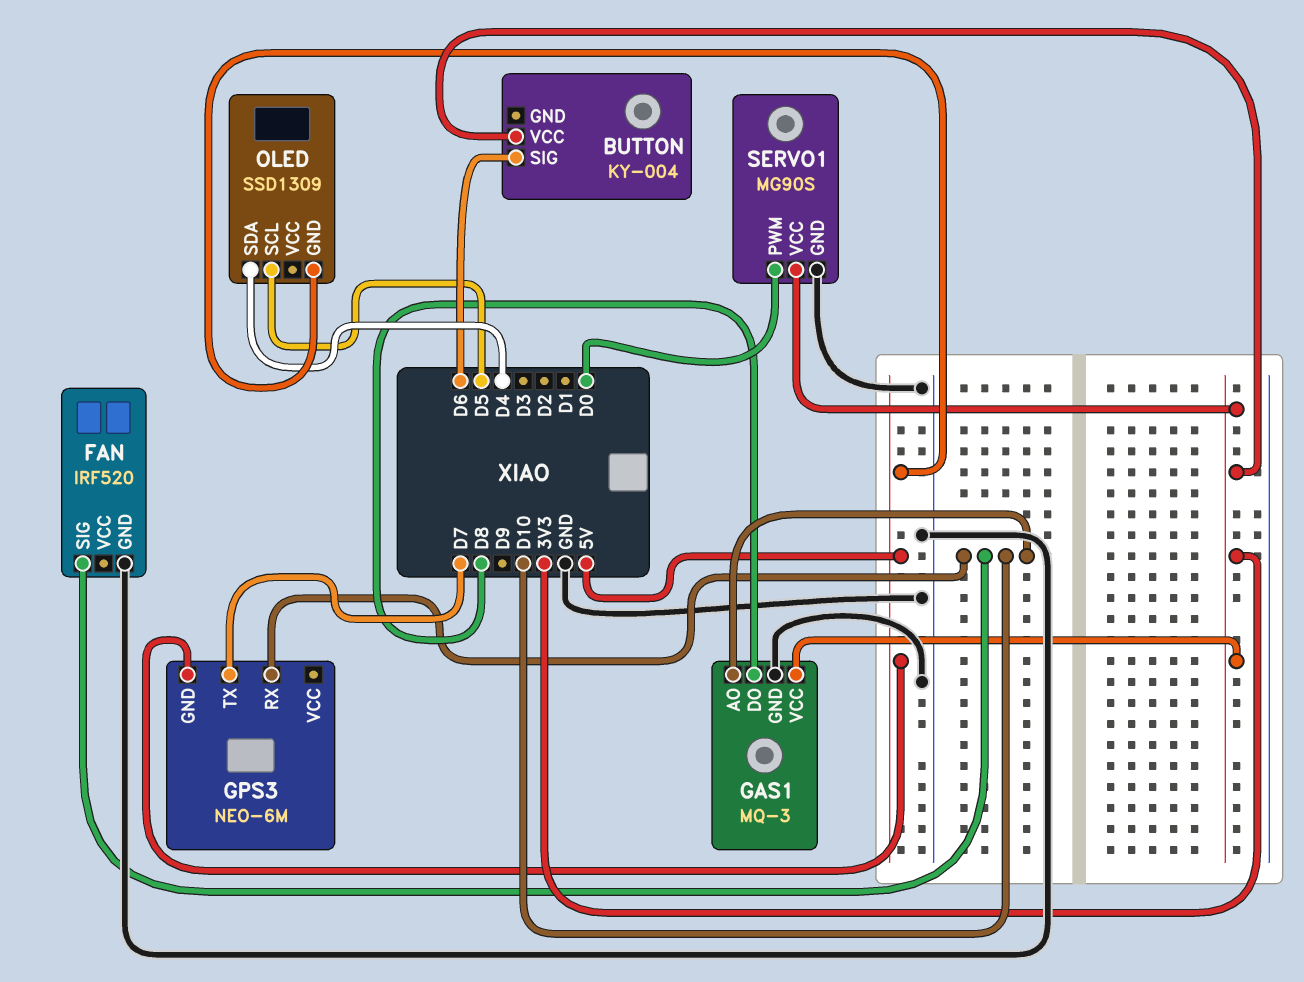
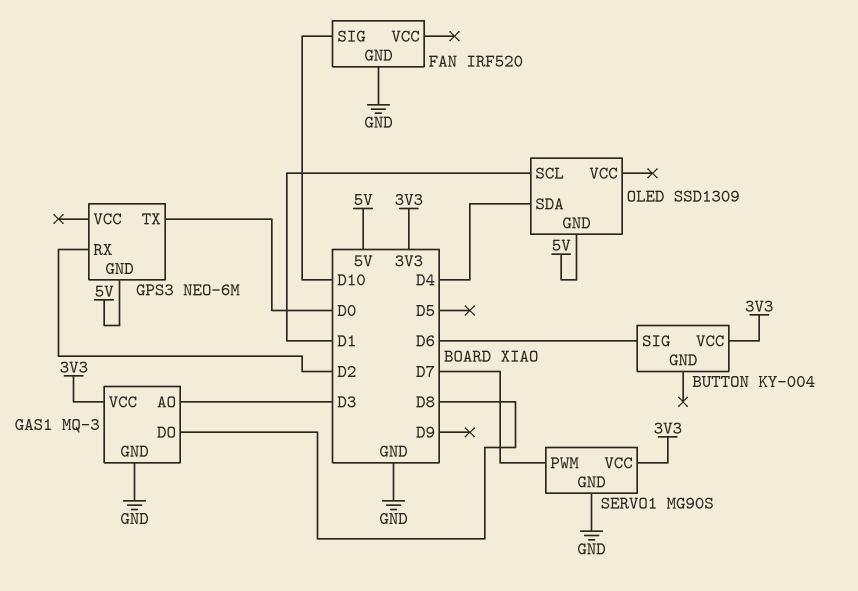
GAS1 pin AO: D10 -> D3
GPS3 pin RX: D10 -> D2
GPS3 pin TX: D7 -> D0
OLED pin SCL: D5 -> D1
SERVO1 pin PWM: D0 -> D7

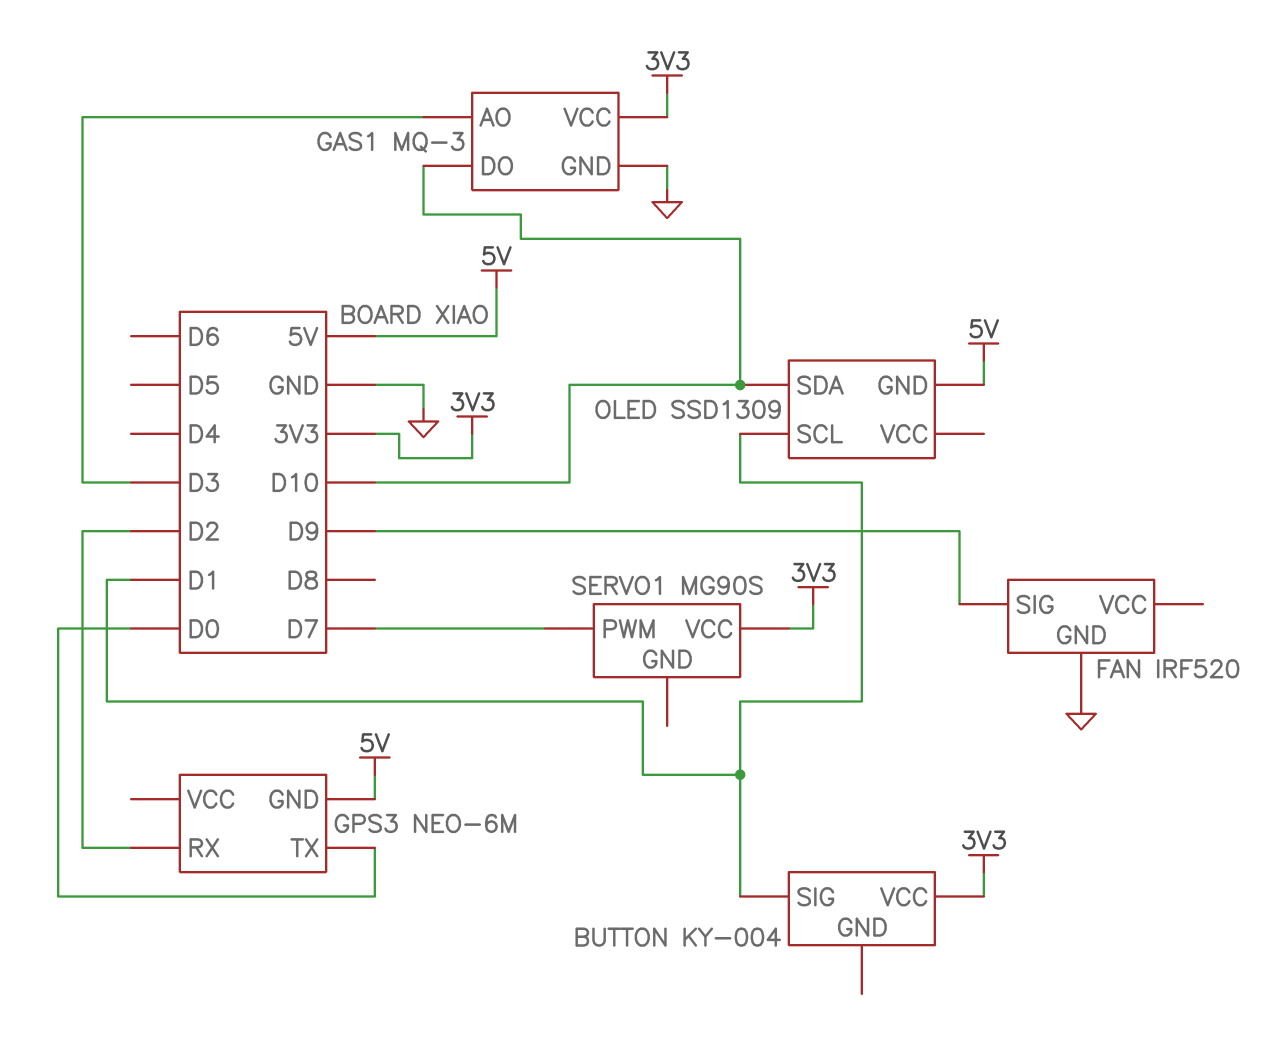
BUTTON pin SIG: D6 -> D1
FAN pin SIG: D10 -> D9
GAS1 pin DO: D8 -> D10
OLED pin SDA: D4 -> D10
SERVO1 pin GND: GND -> none

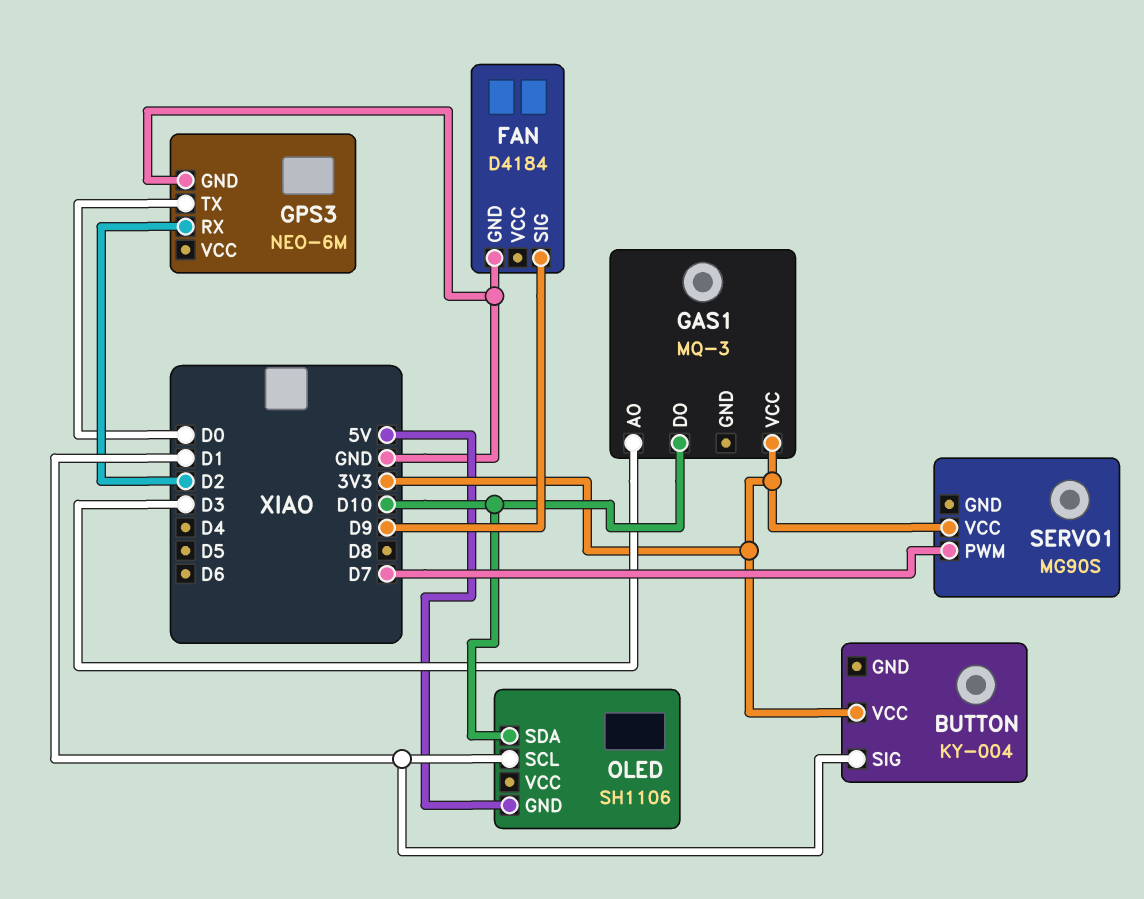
FAN: IRF520 -> D4184
GAS1 pin GND: GND -> none
GPS3 pin GND: 5V -> GND
OLED: SSD1309 -> SH1106

